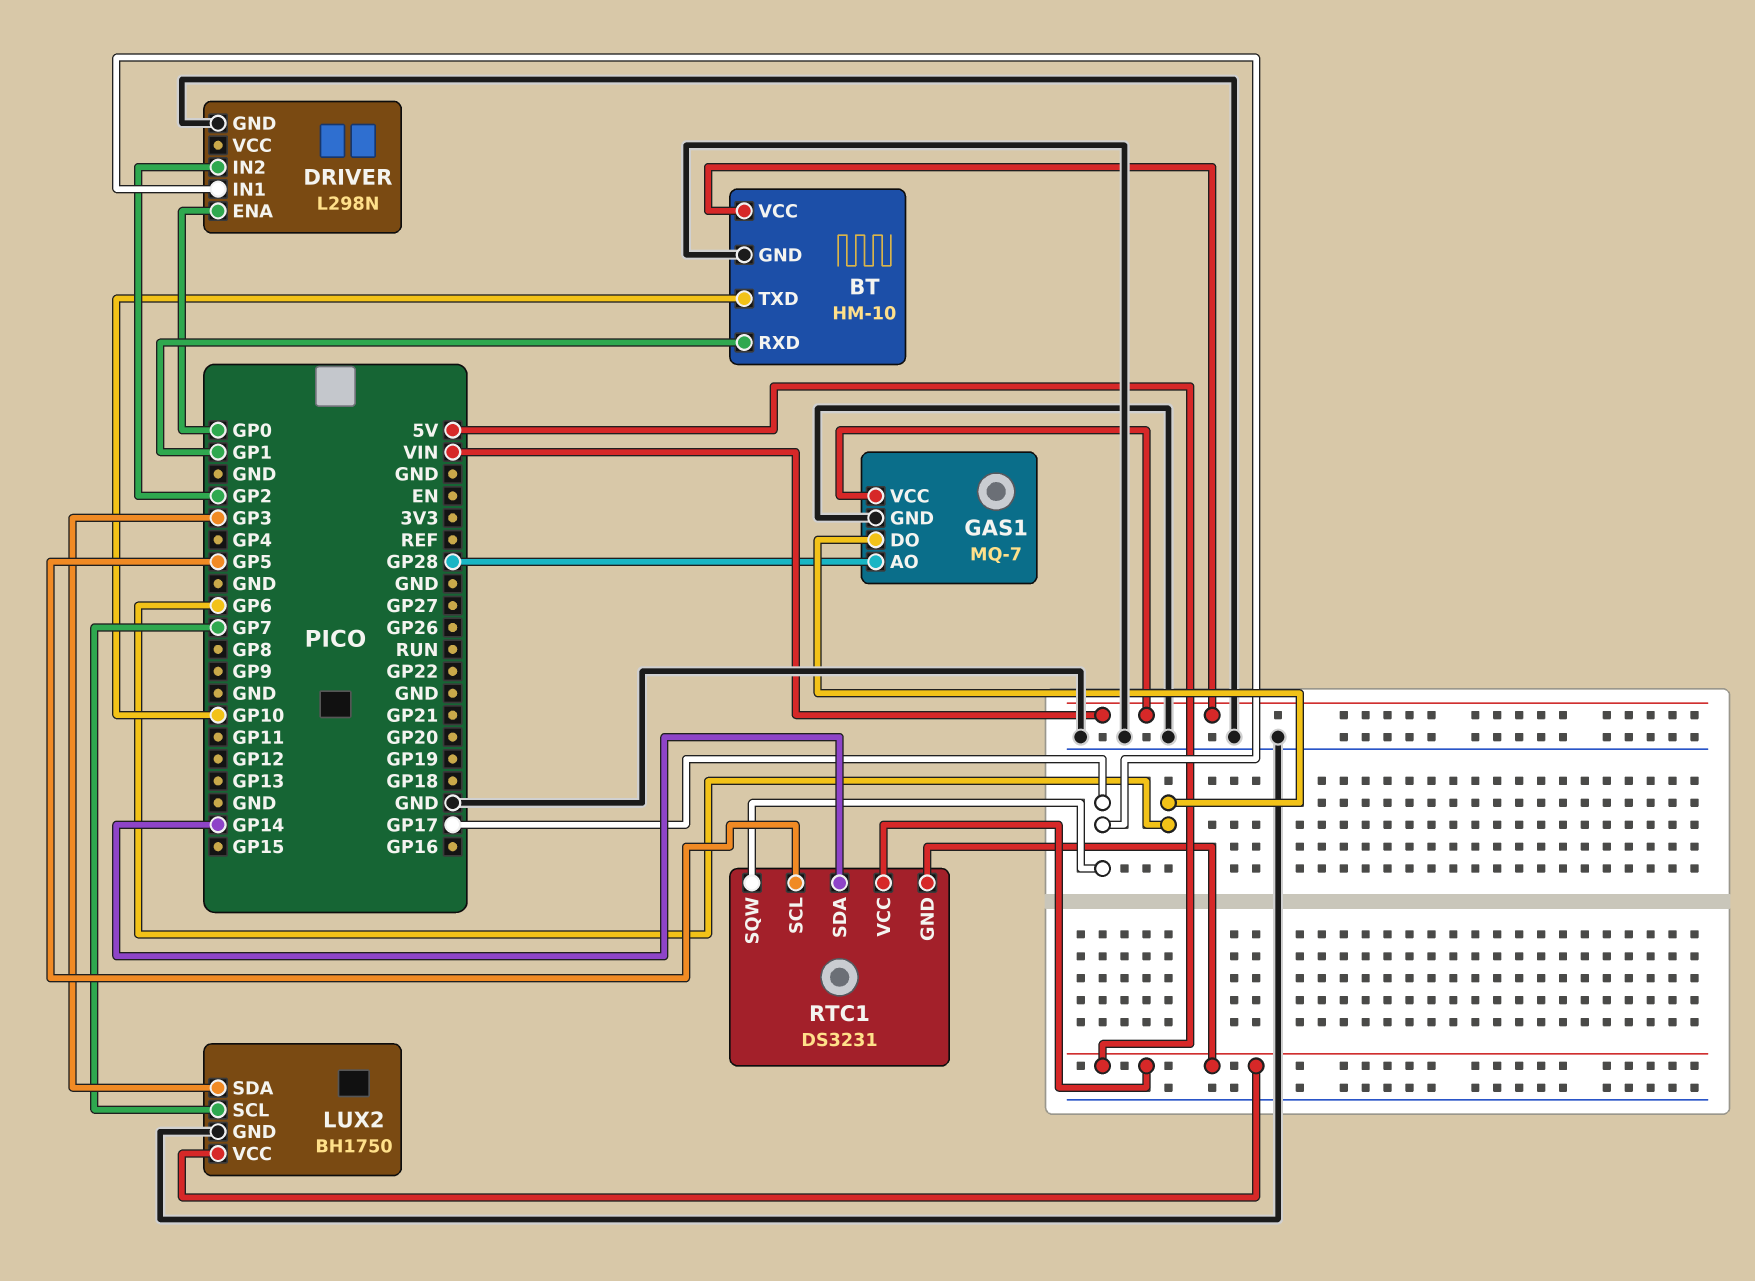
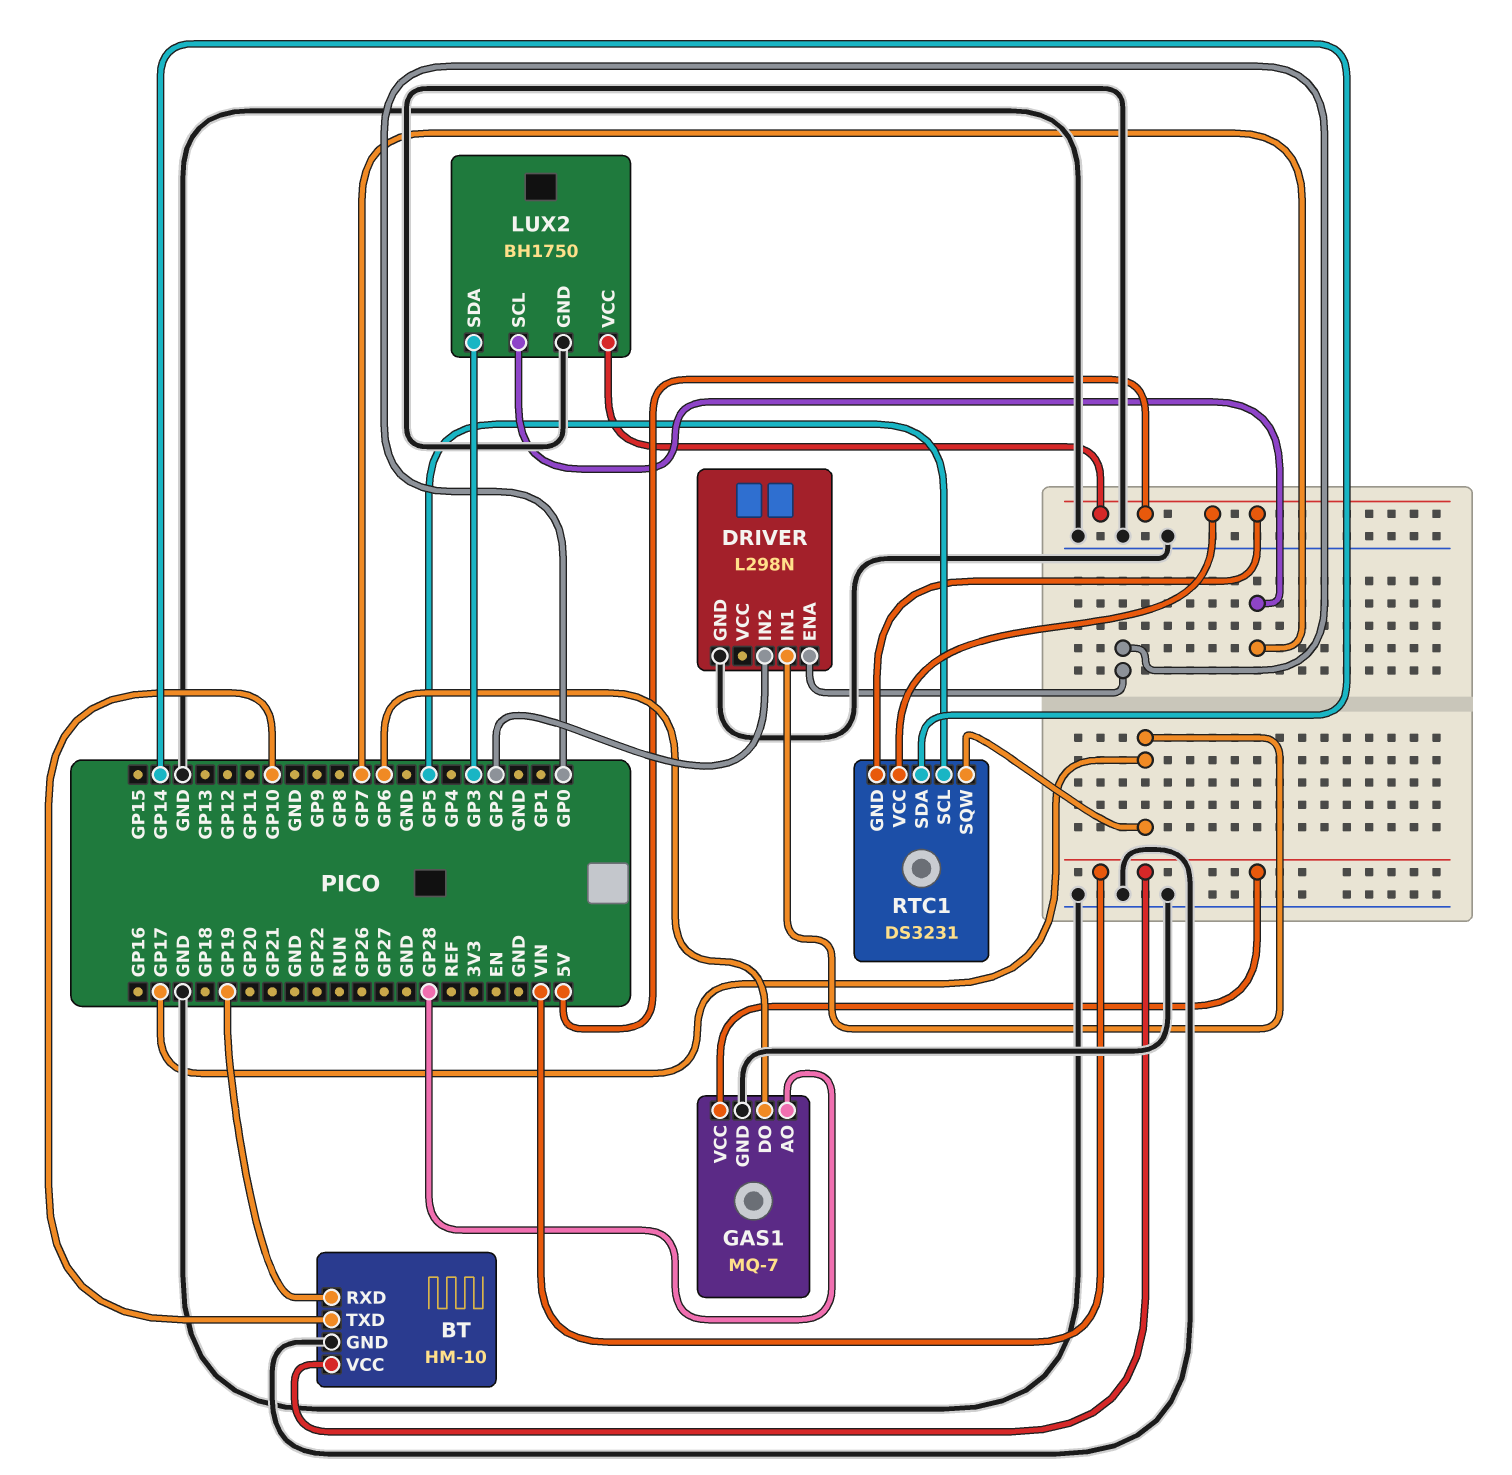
BT pin RXD: GP1 -> GP19

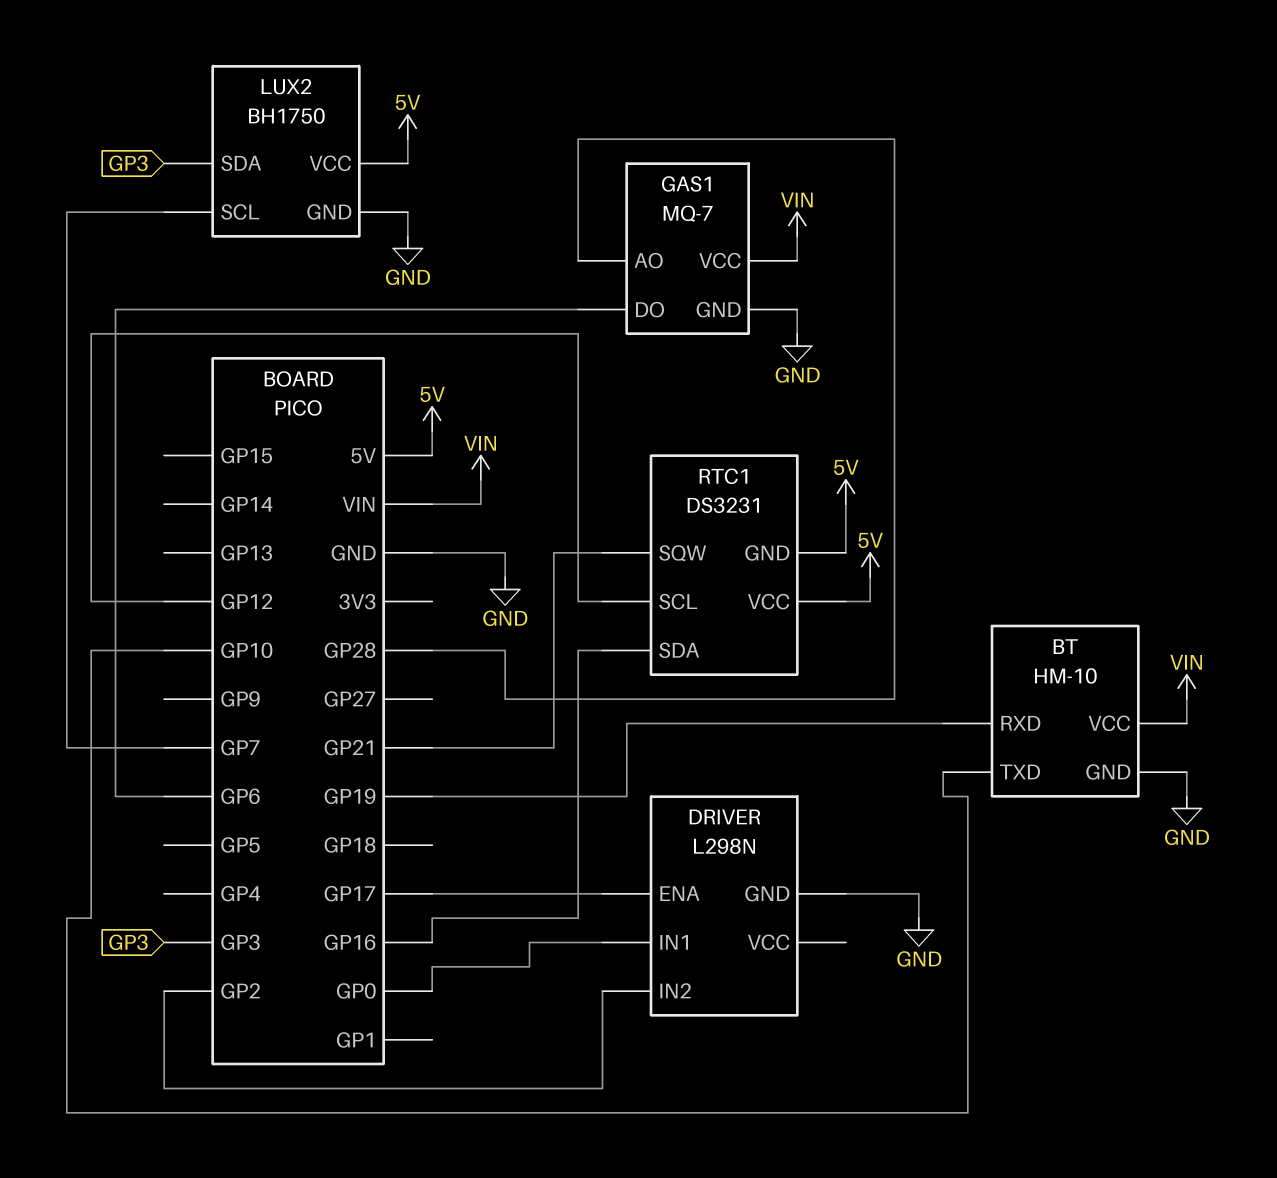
DRIVER pin ENA: GP0 -> GP17
DRIVER pin IN1: GP17 -> GP0
RTC1 pin SCL: GP5 -> GP12
RTC1 pin SDA: GP14 -> GP16
RTC1 pin SQW: GP17 -> GP21

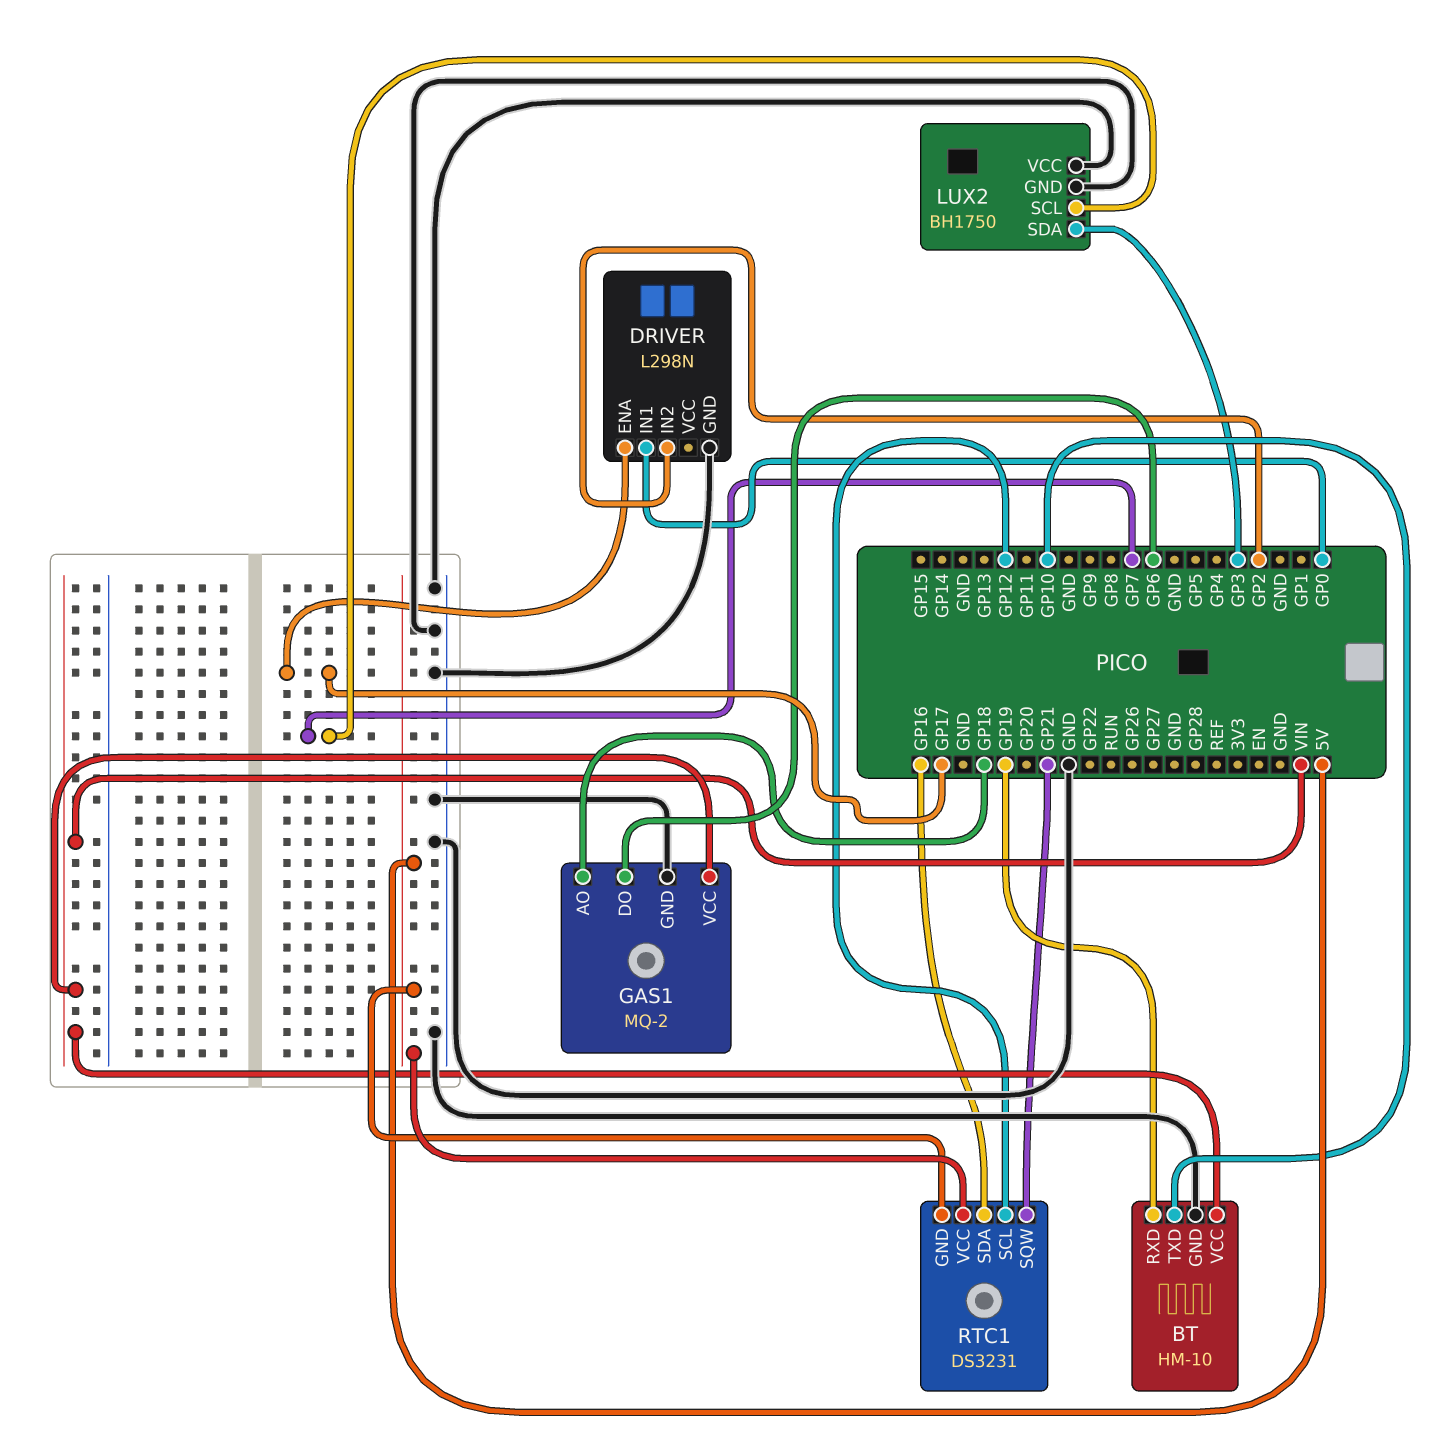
GAS1: MQ-7 -> MQ-2
GAS1 pin AO: GP28 -> GP18
LUX2 pin VCC: 5V -> GND

